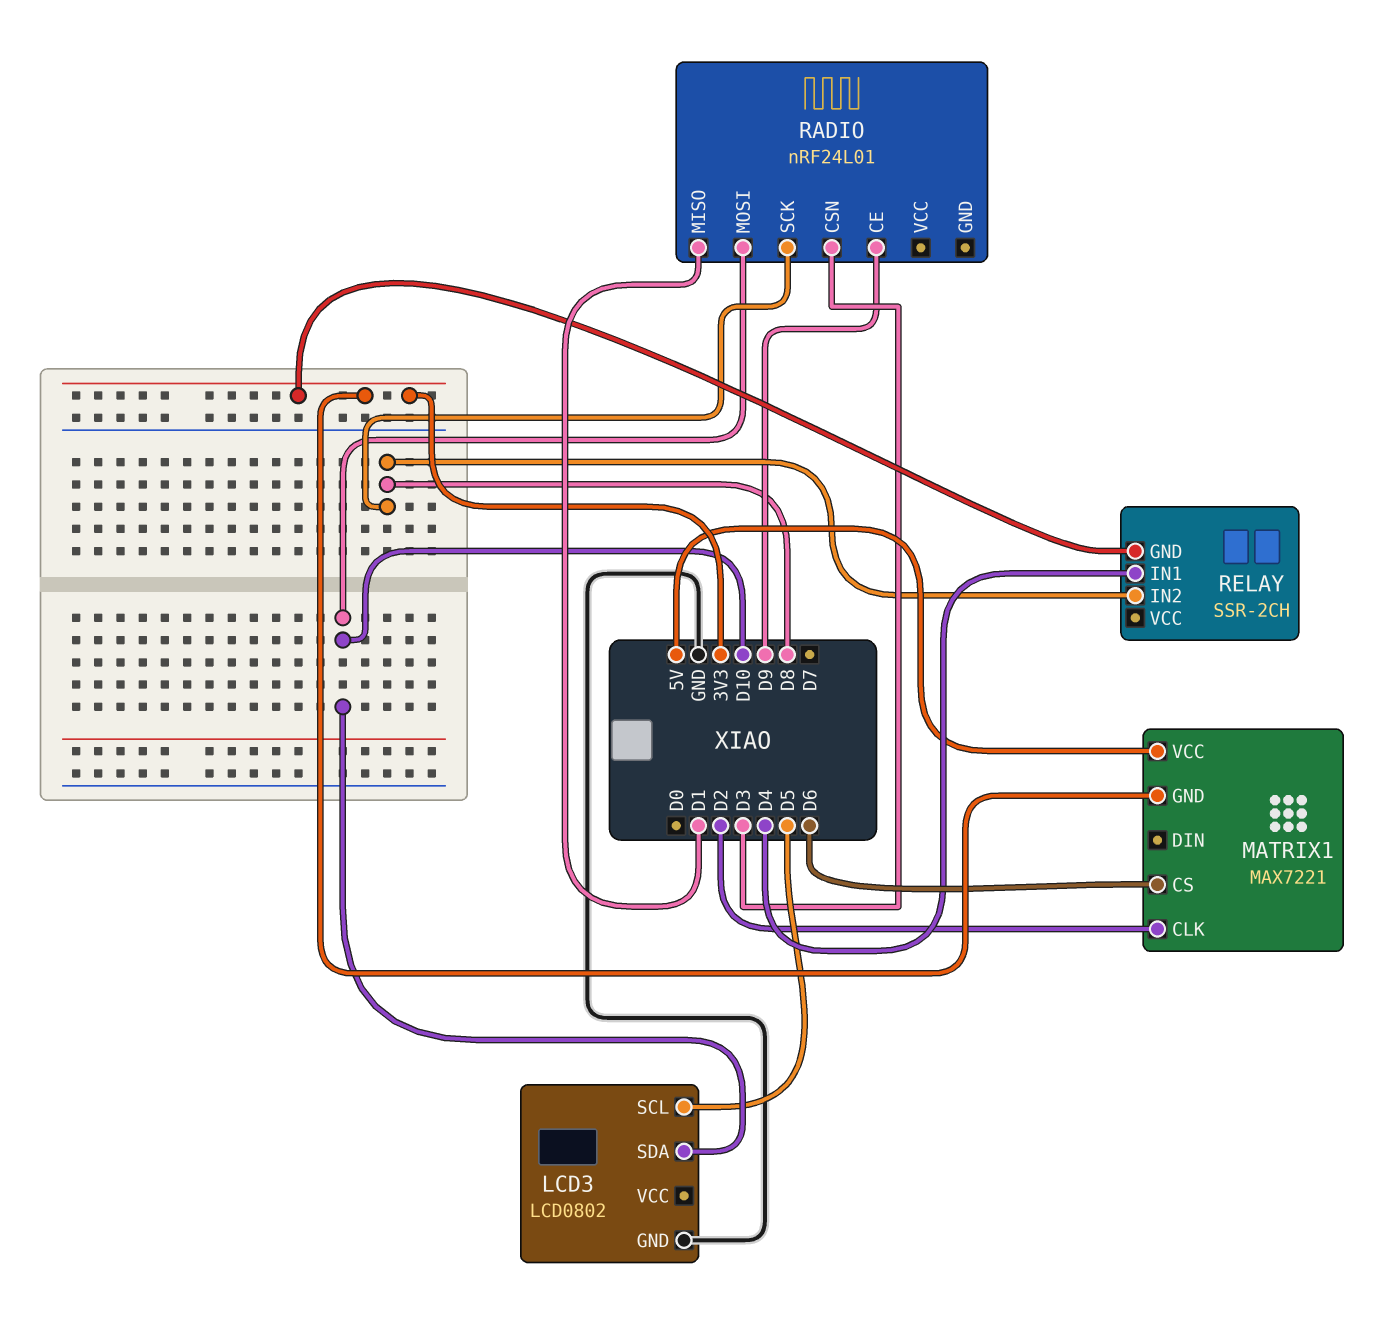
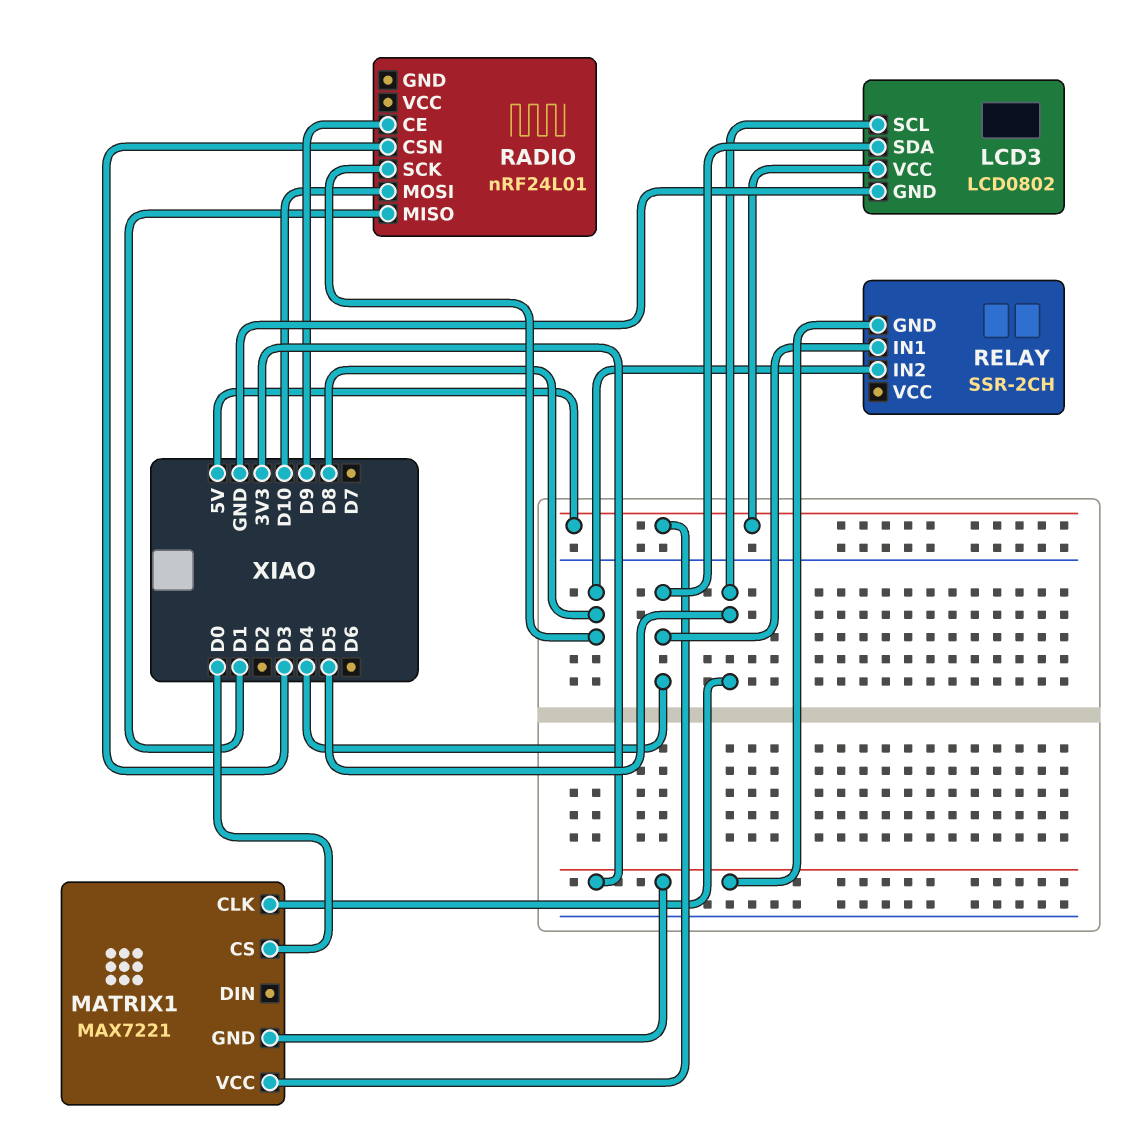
LCD3 pin SDA: D10 -> D4
LCD3 pin VCC: none -> 5V
MATRIX1 pin CLK: D2 -> D5
MATRIX1 pin CS: D6 -> D0

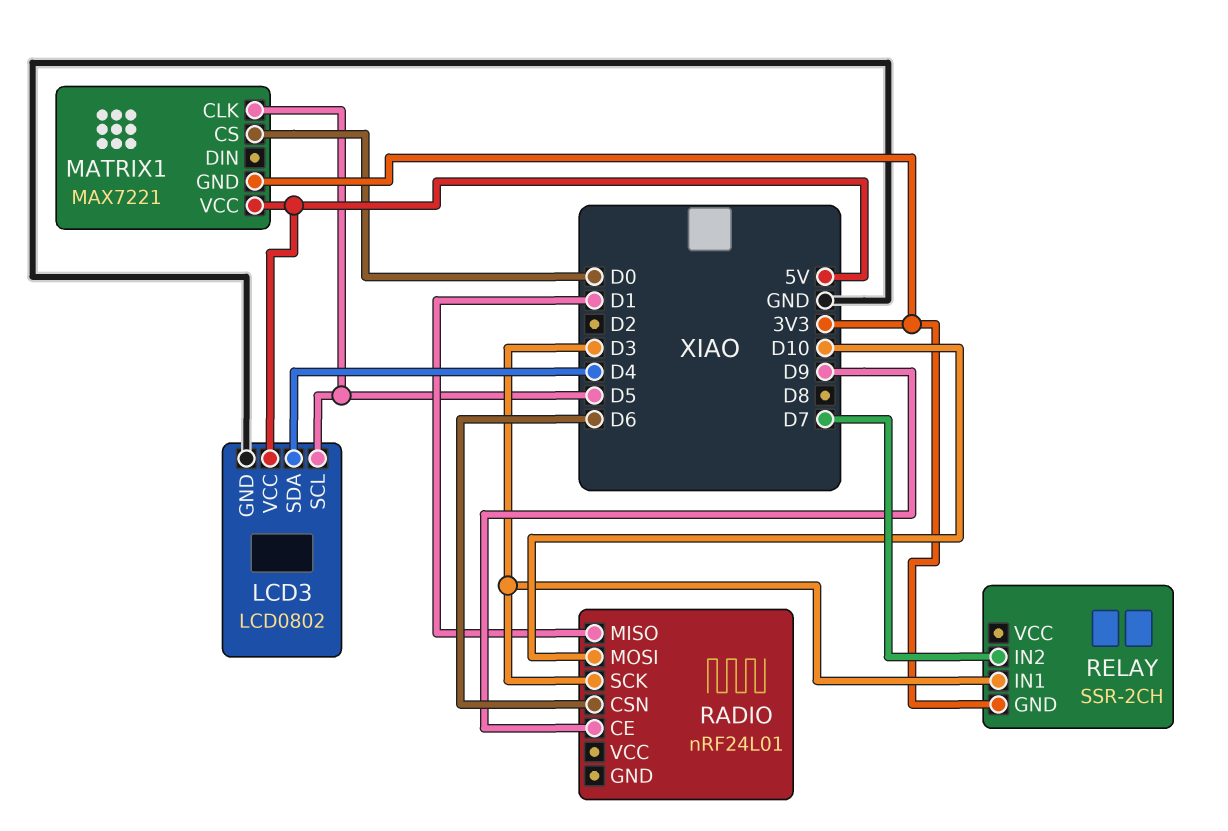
RADIO pin CSN: D3 -> D6
RADIO pin SCK: D8 -> D3
RELAY pin IN1: D4 -> D3
RELAY pin IN2: D8 -> D7

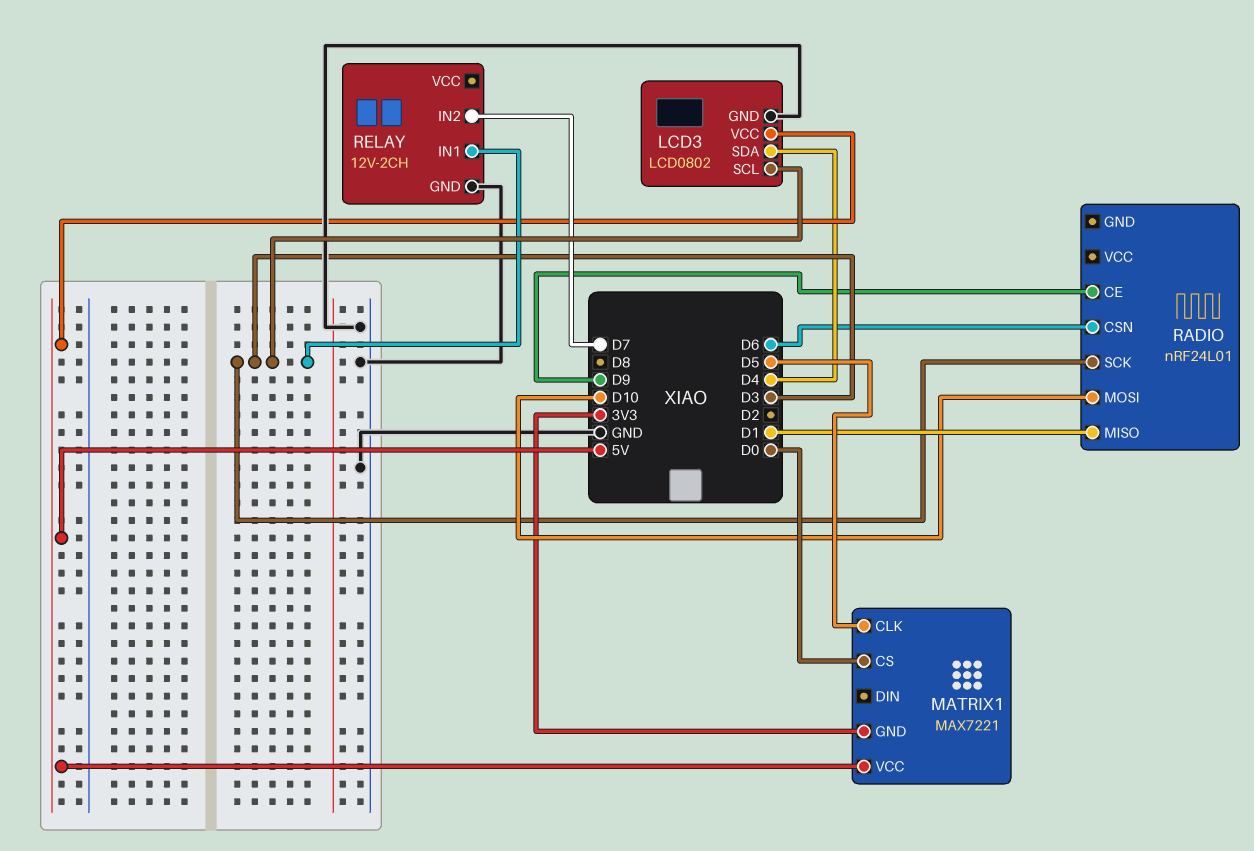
LCD3 pin SCL: D5 -> D3
RELAY: SSR-2CH -> 12V-2CH
RELAY pin GND: 3V3 -> GND

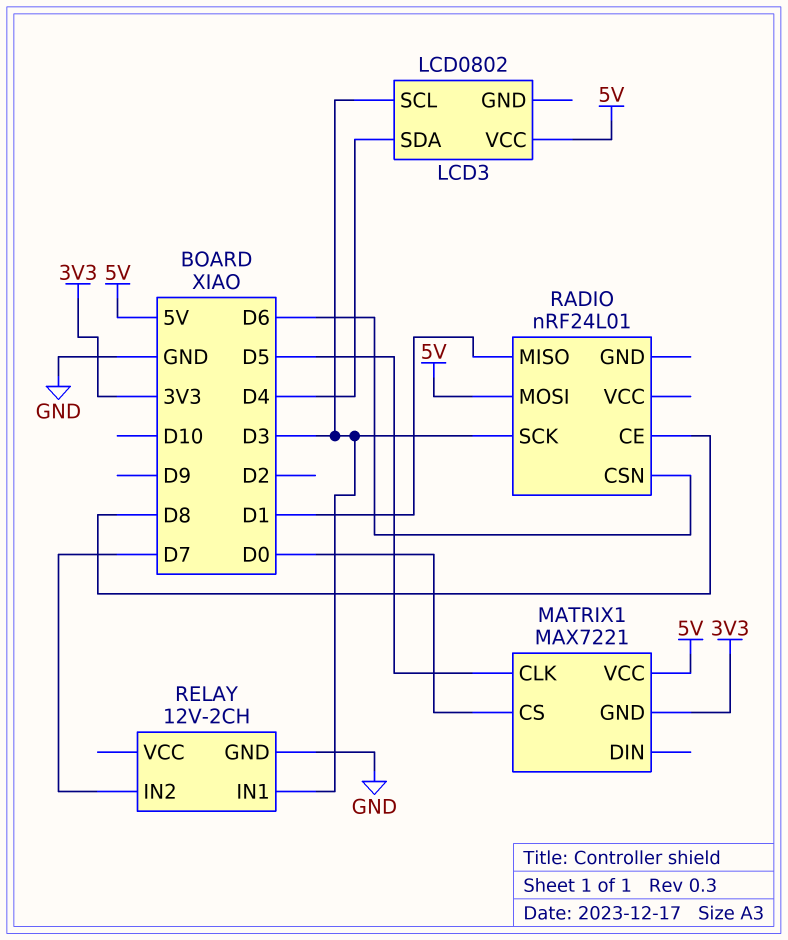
LCD3 pin GND: GND -> none
RADIO pin CE: D9 -> D8
RADIO pin MOSI: D10 -> 5V

